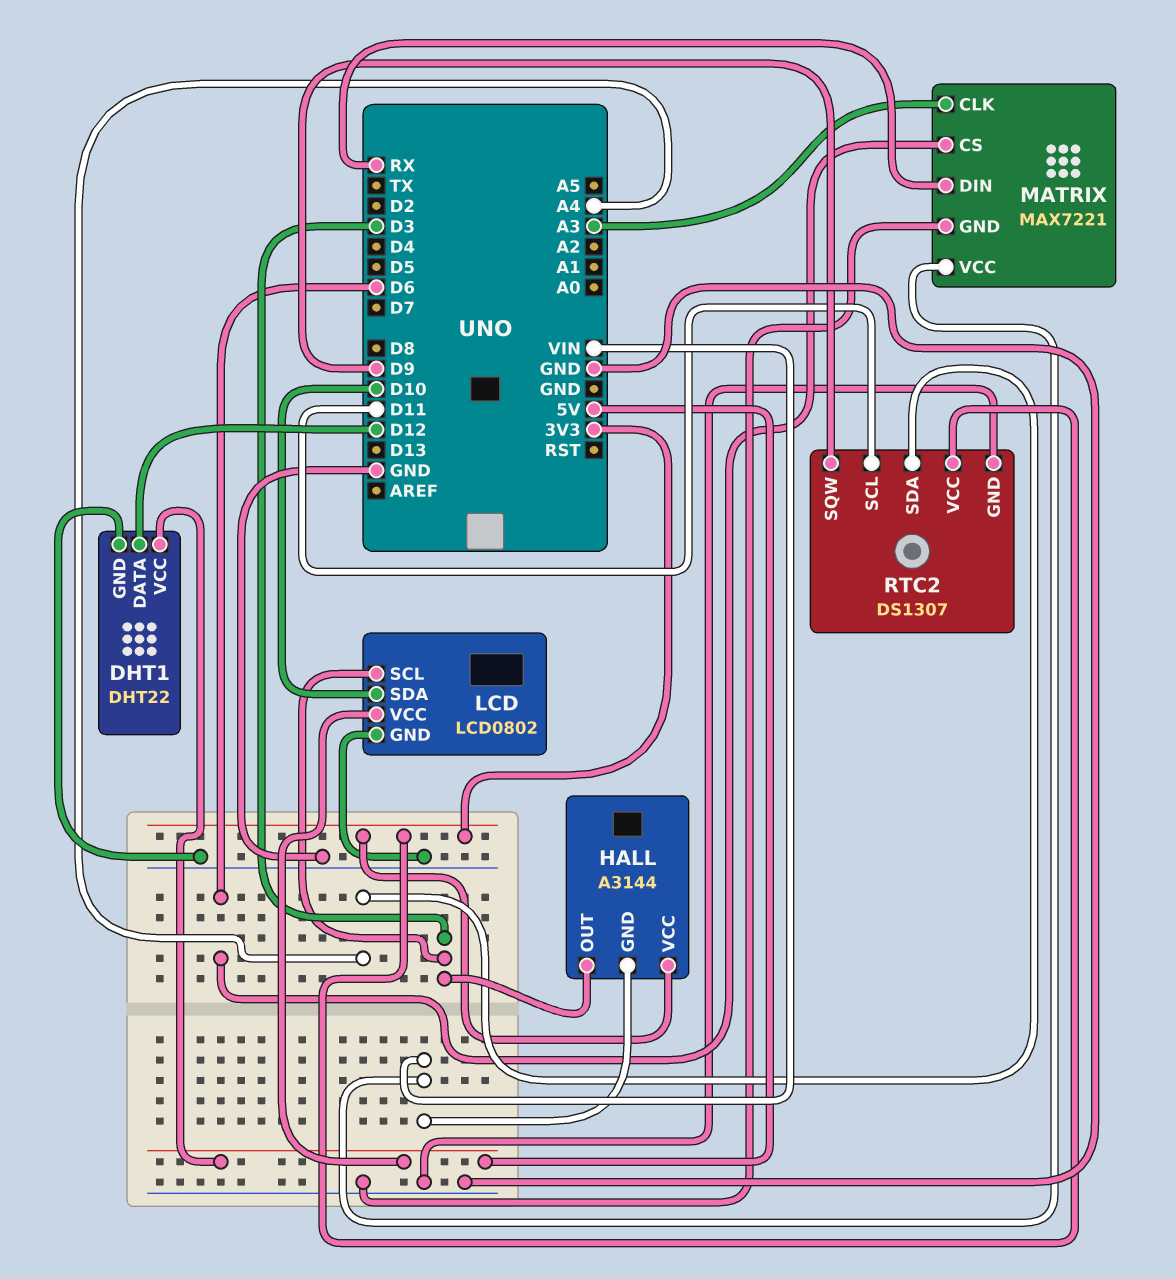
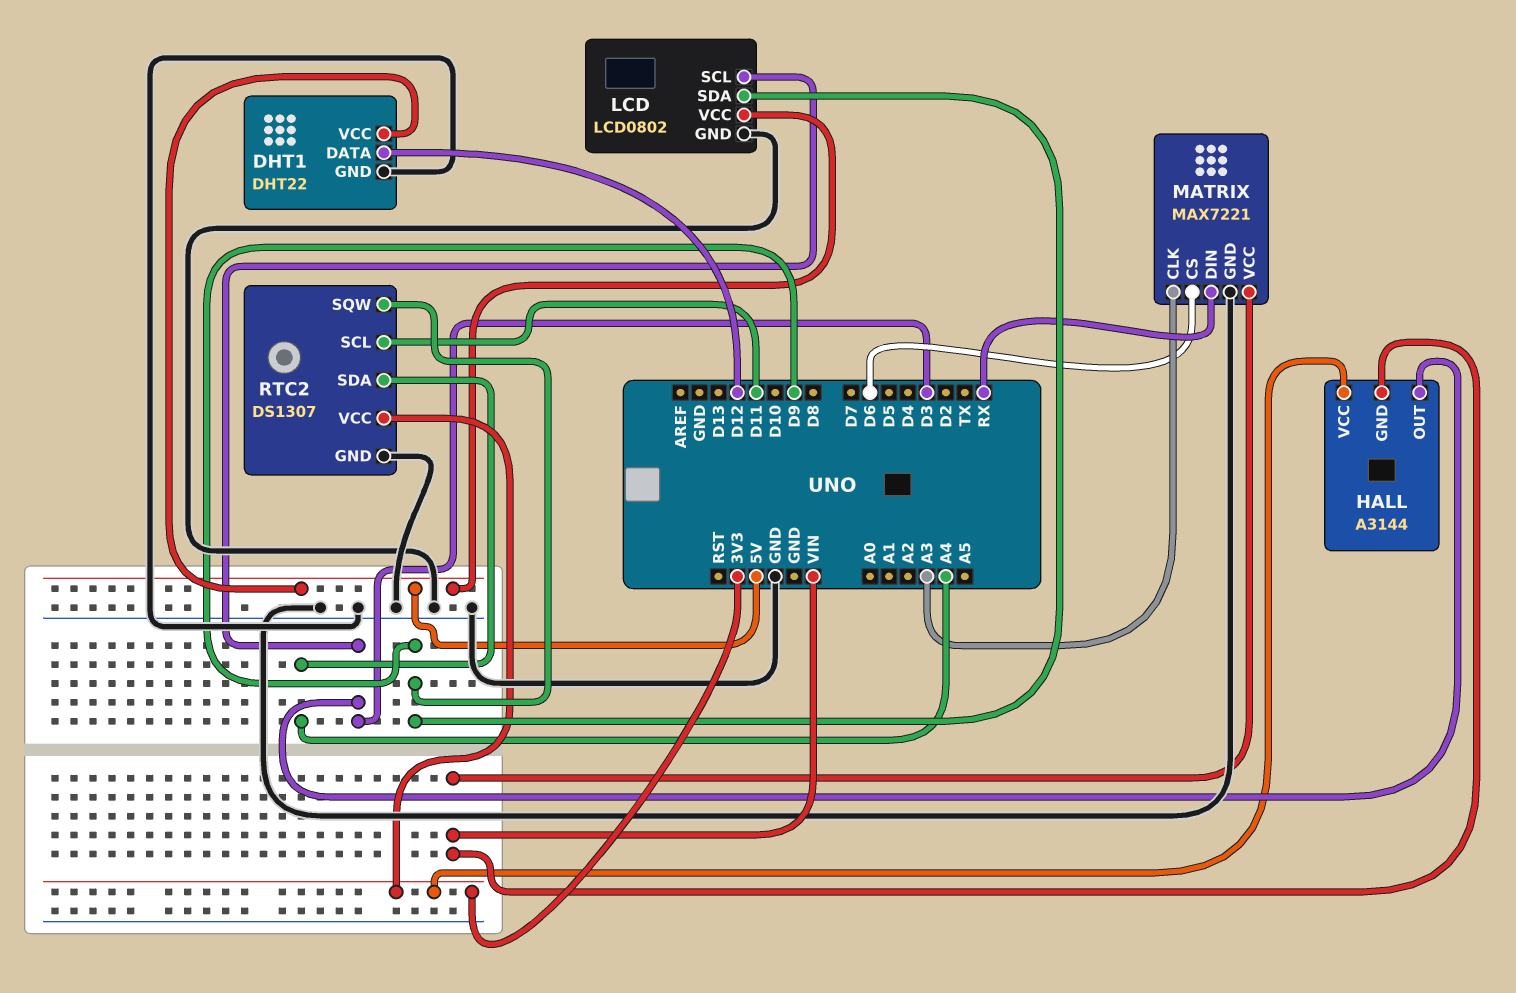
LCD pin SDA: D10 -> D9

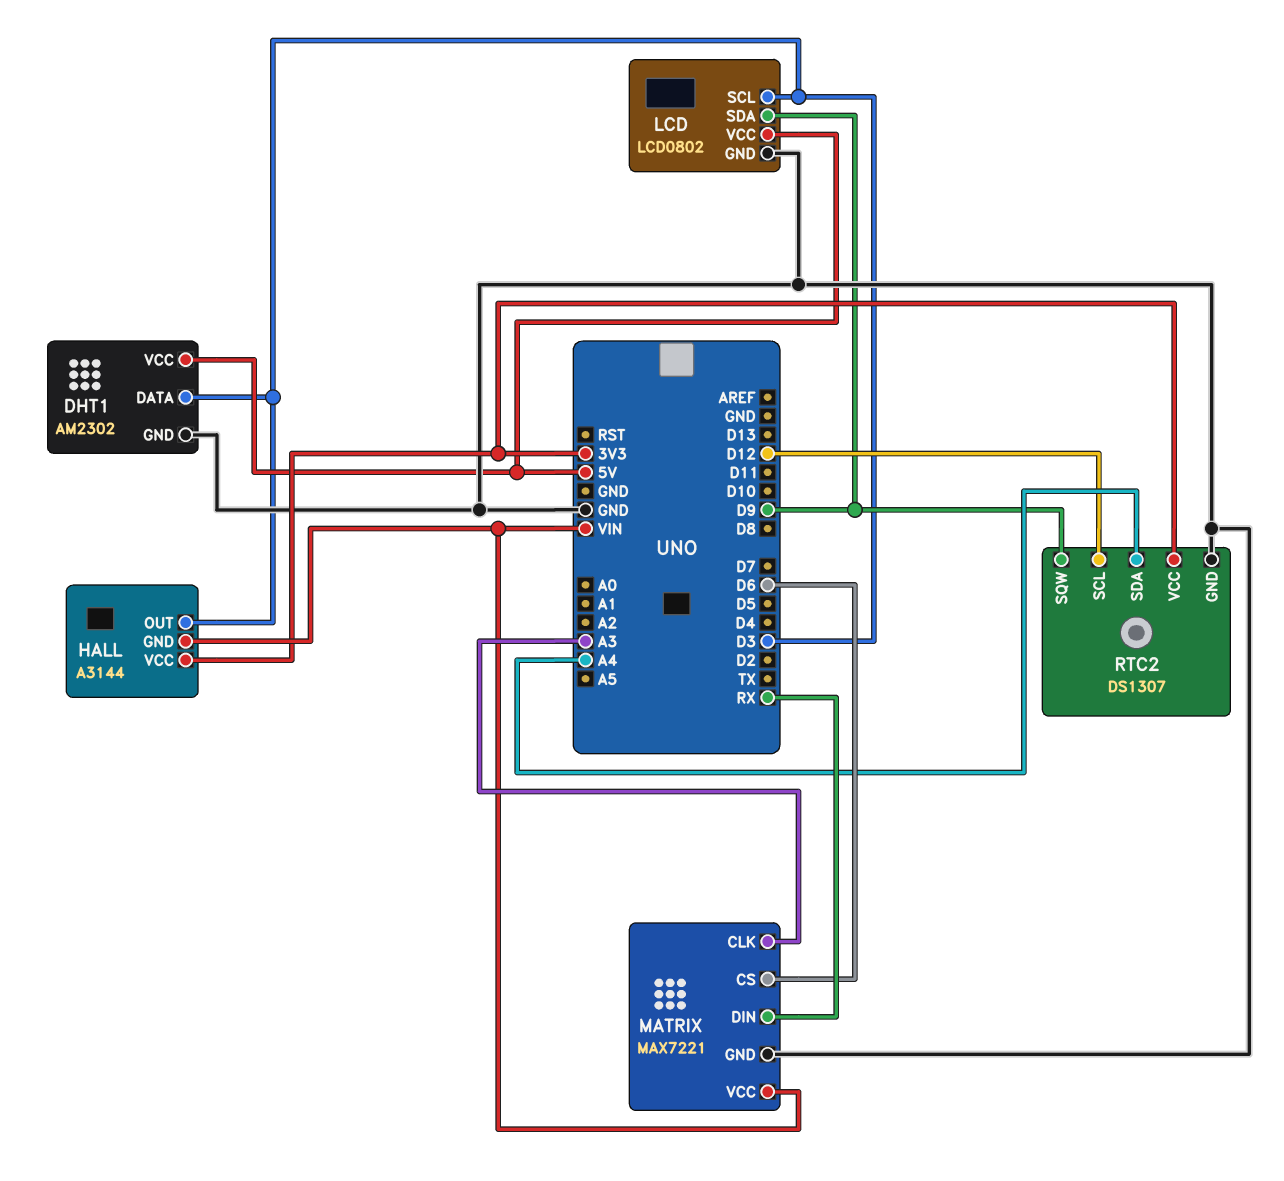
DHT1: DHT22 -> AM2302
DHT1 pin DATA: D12 -> D3
RTC2 pin SCL: D11 -> D12

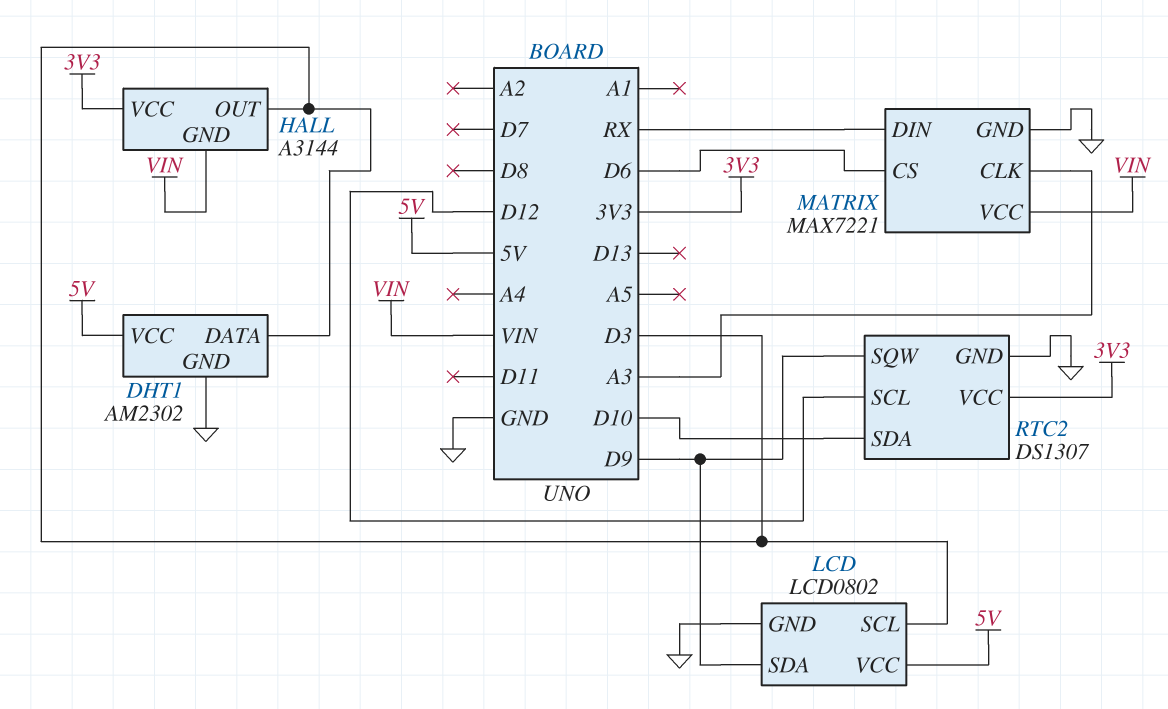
RTC2 pin SDA: A4 -> D10

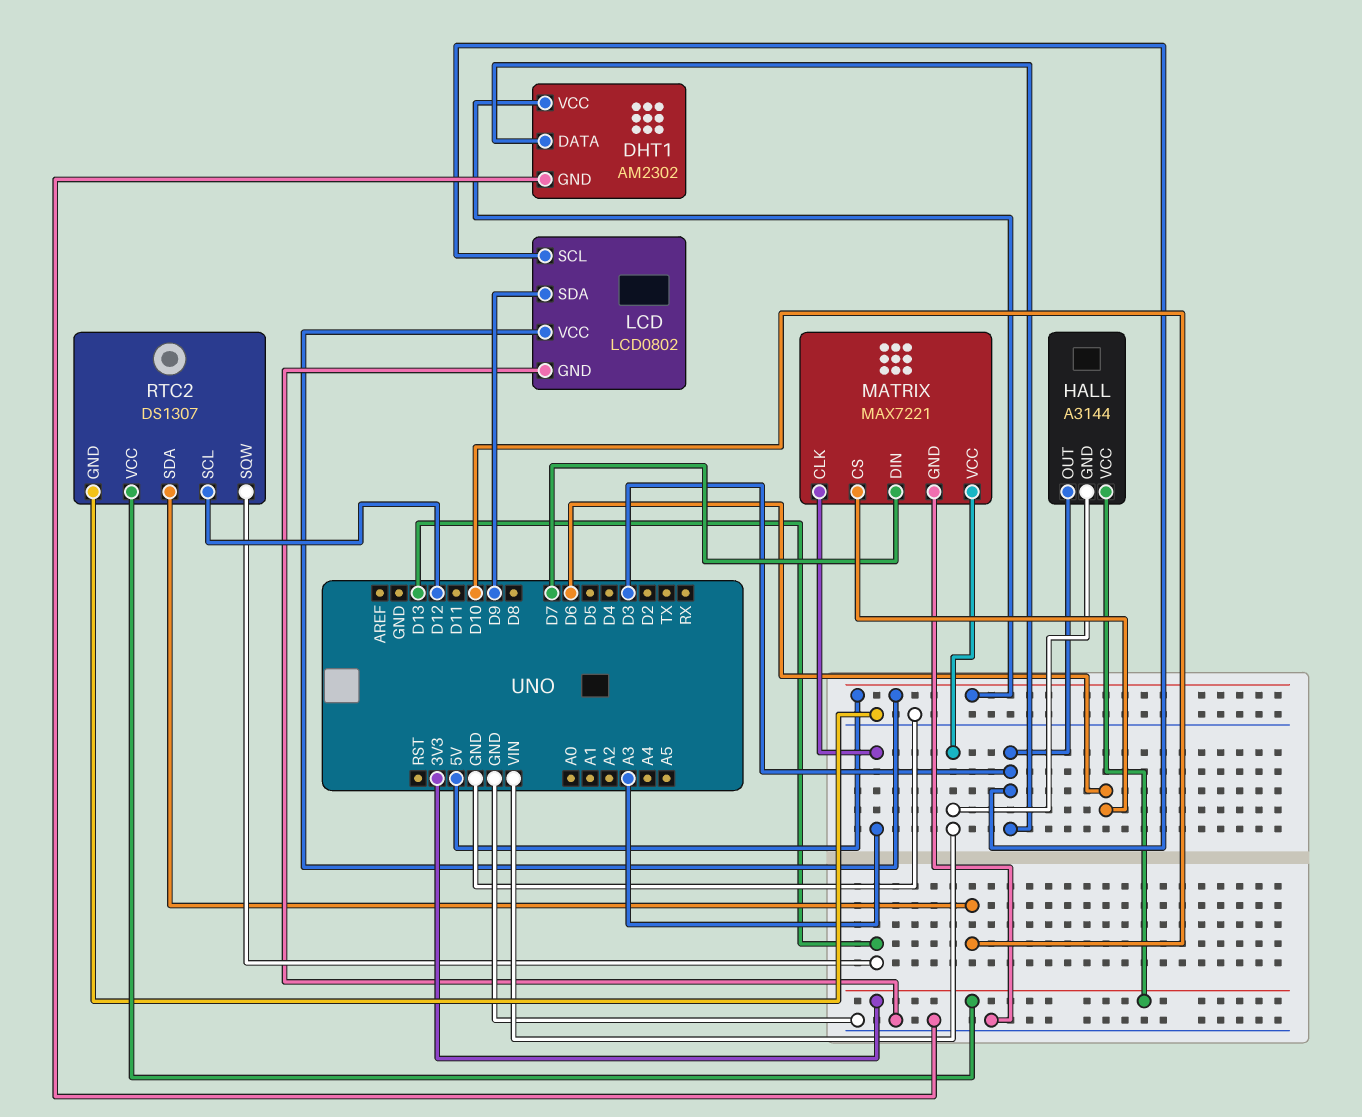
MATRIX pin DIN: RX -> D7
RTC2 pin SQW: D9 -> D13

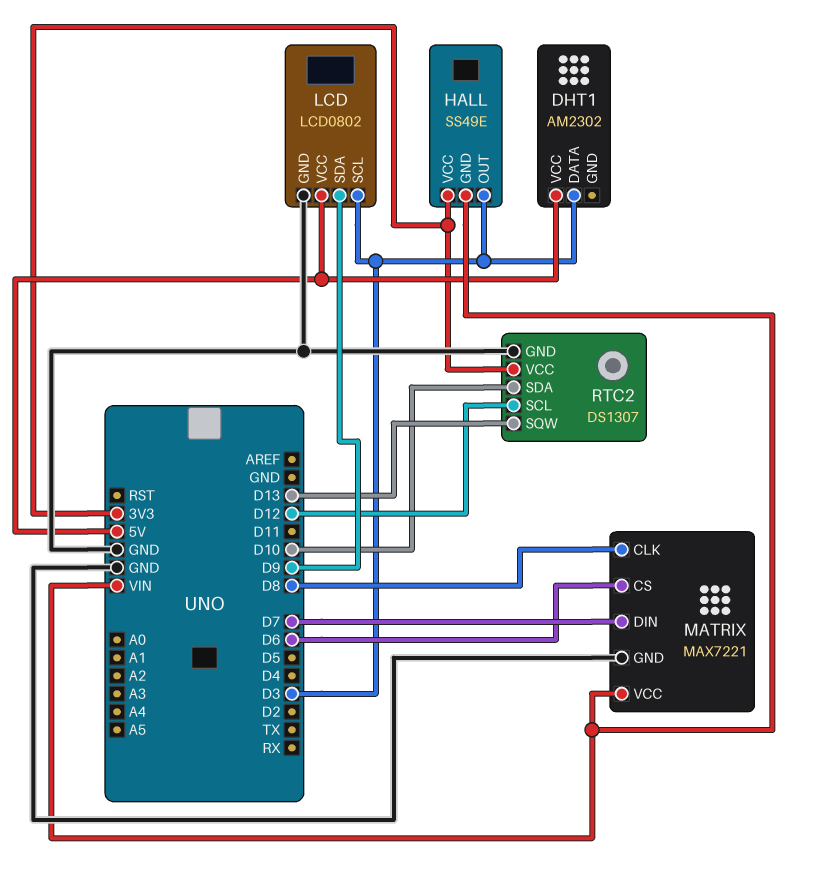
DHT1 pin GND: GND -> none
HALL: A3144 -> SS49E
MATRIX pin CLK: A3 -> D8

